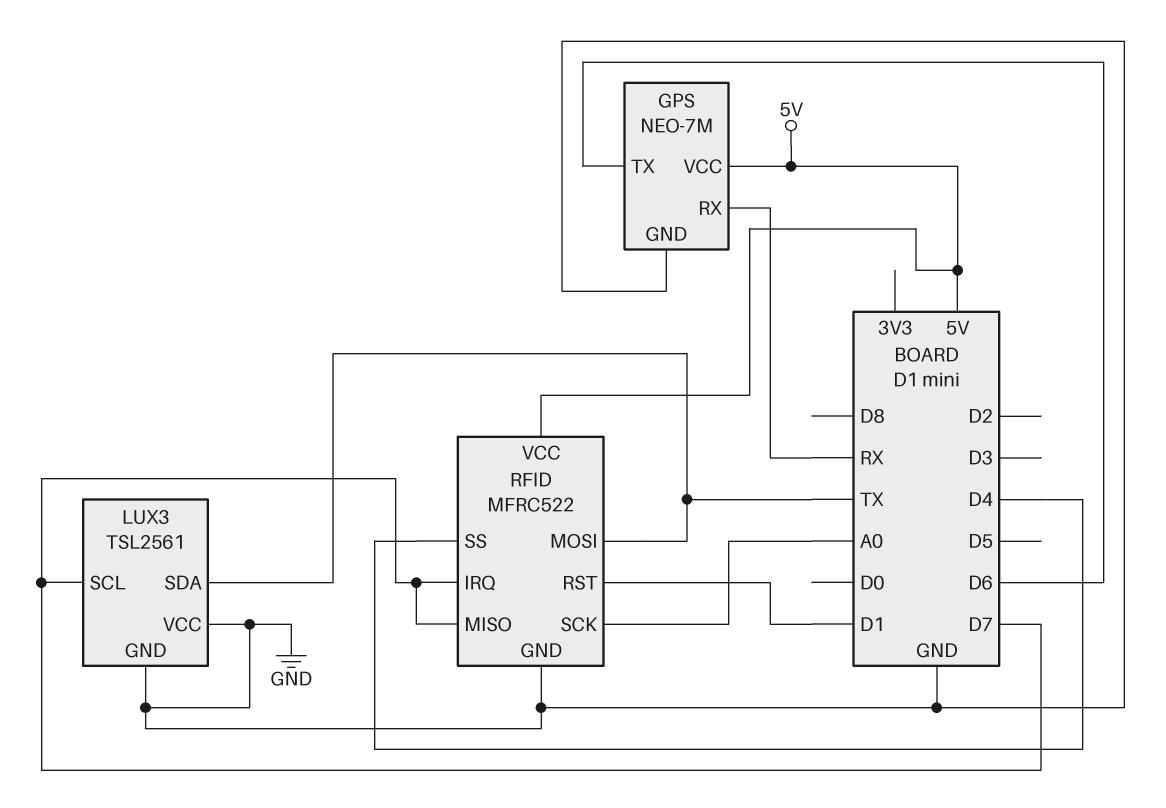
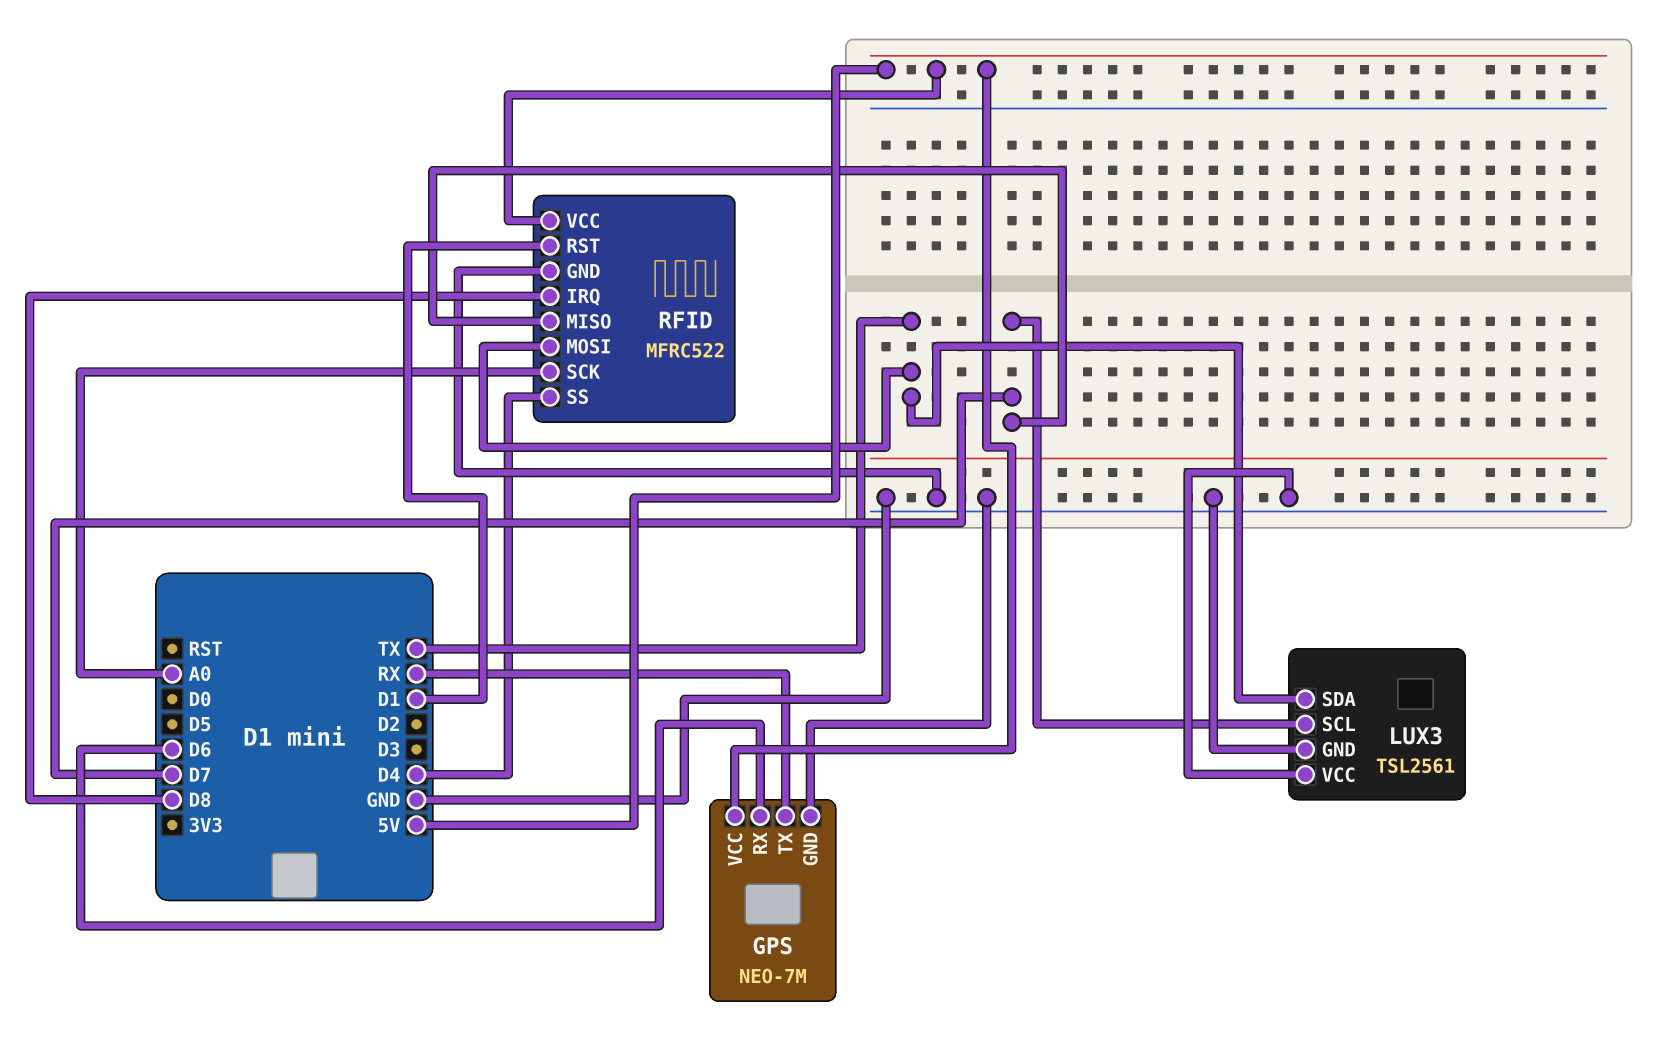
GPS pin RX: RX -> D6
GPS pin TX: D6 -> RX
RFID pin IRQ: D7 -> D8

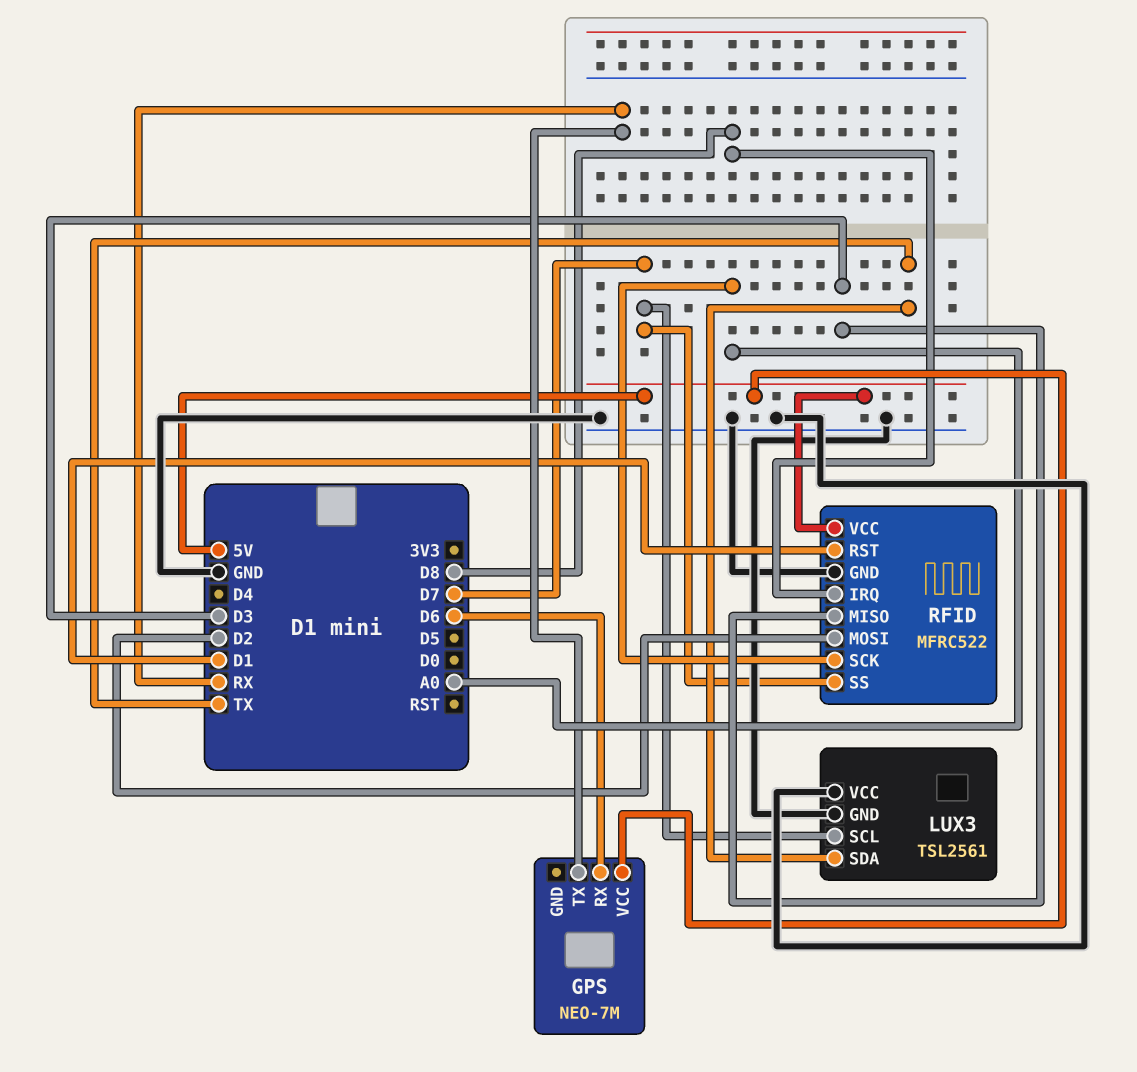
GPS pin GND: GND -> none
RFID pin MISO: D7 -> D3
RFID pin MOSI: TX -> D2
RFID pin SS: D4 -> D7

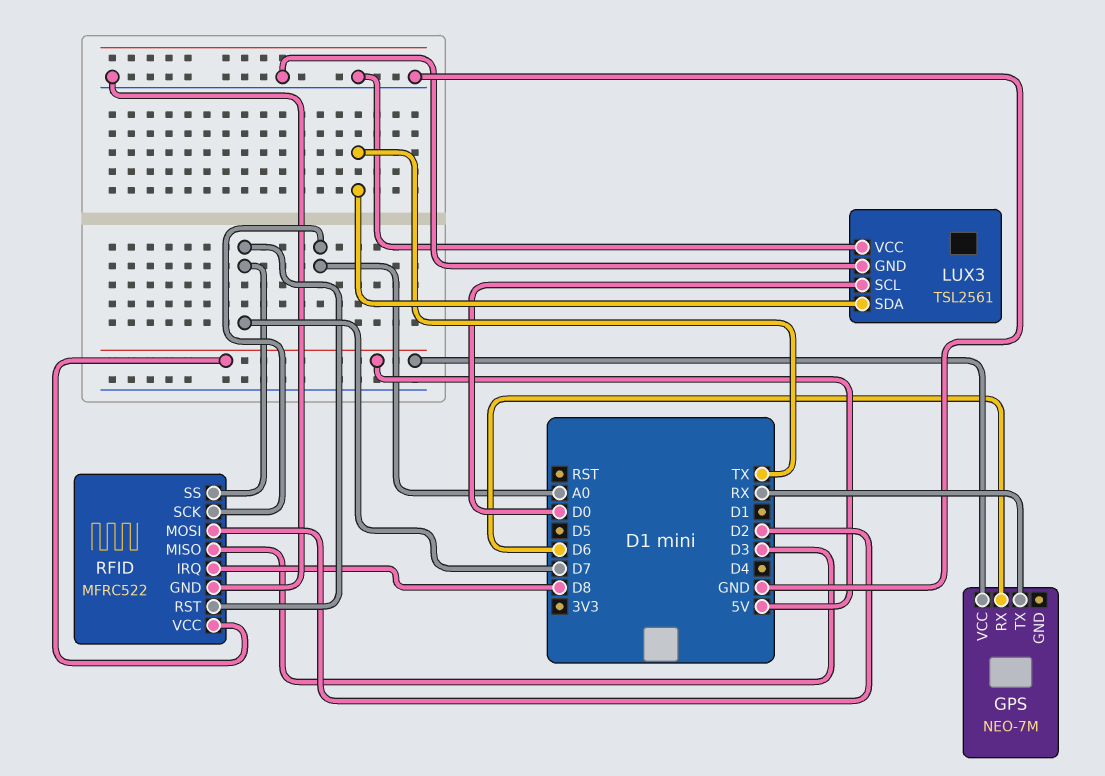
LUX3 pin SCL: D7 -> D0
RFID pin RST: D1 -> D7

